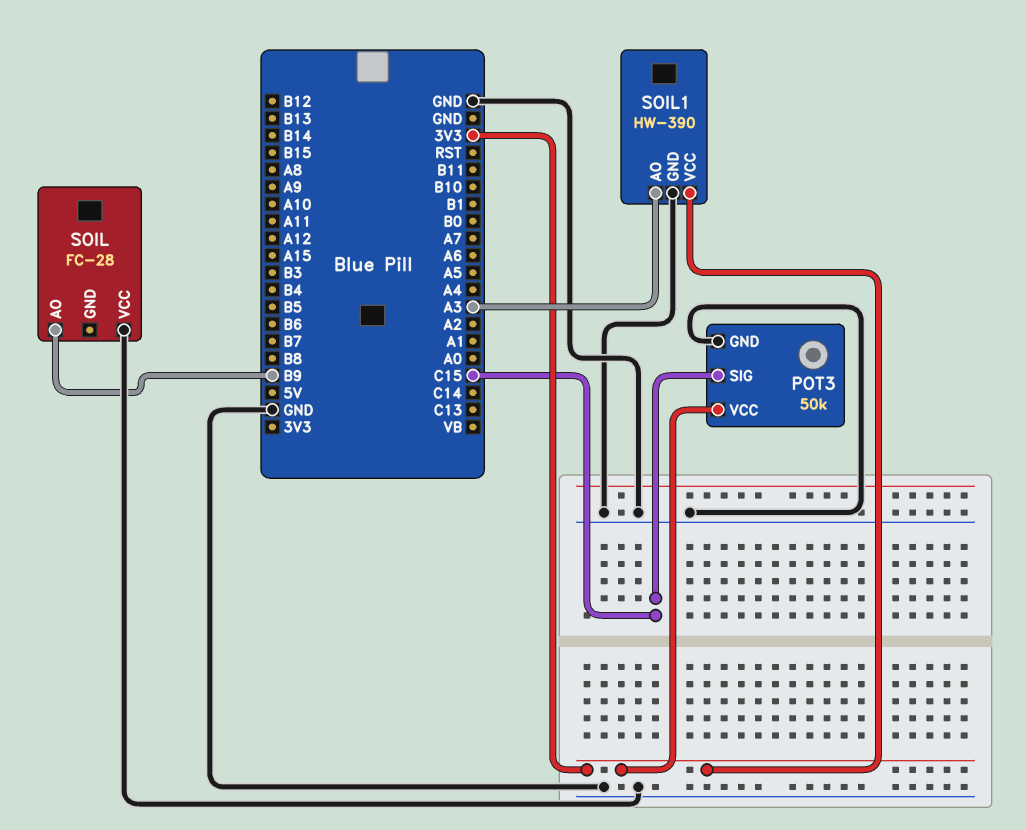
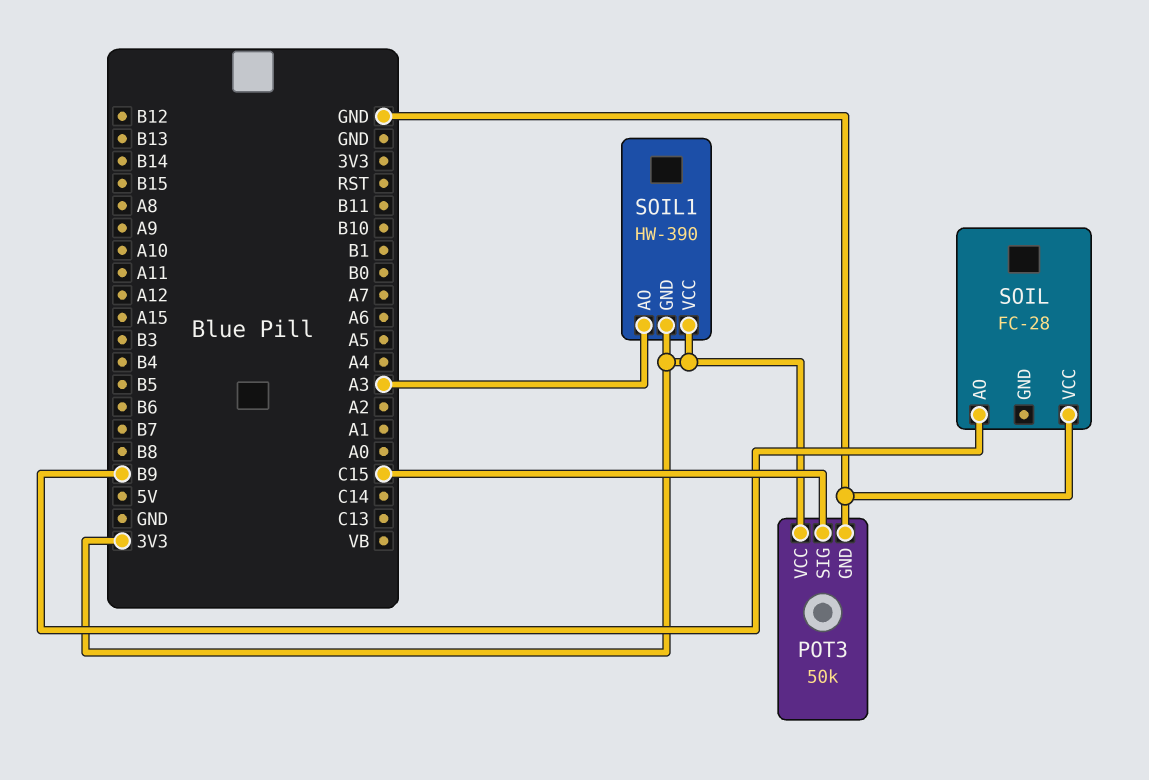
SOIL1 pin GND: GND -> 3V3

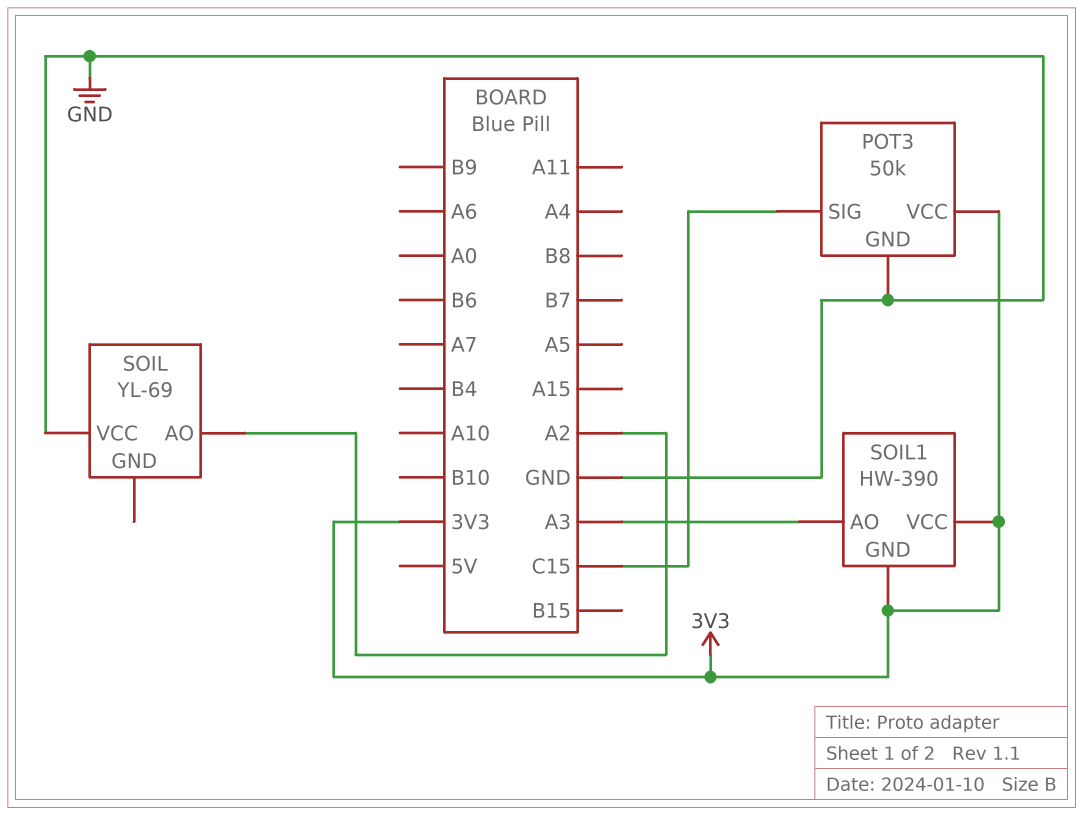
SOIL: FC-28 -> YL-69
SOIL pin AO: B9 -> A2

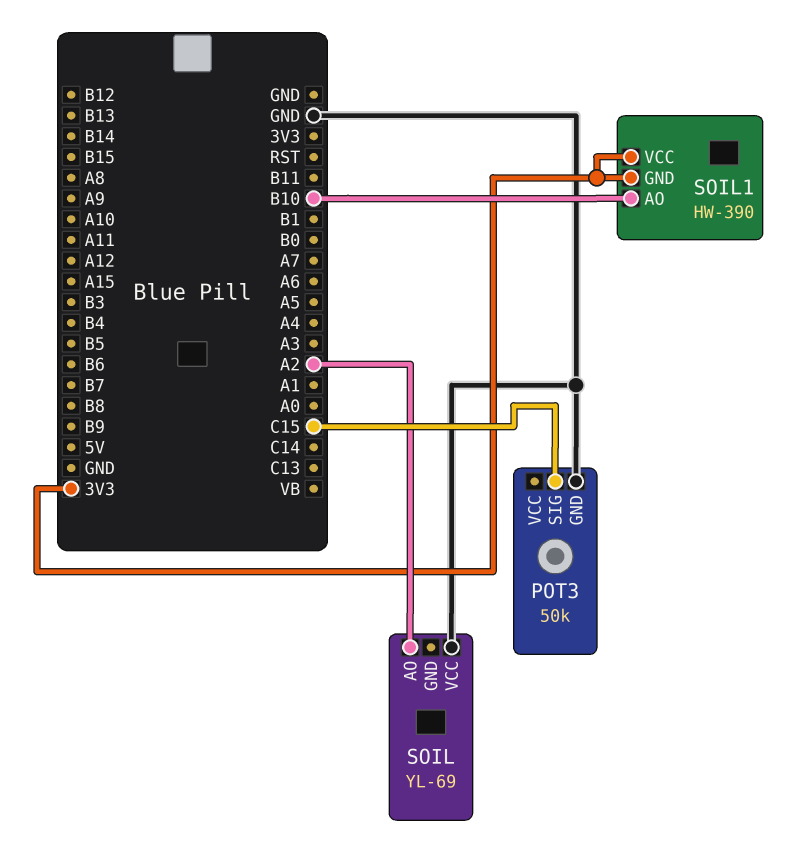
POT3 pin VCC: 3V3 -> none
SOIL1 pin AO: A3 -> B10

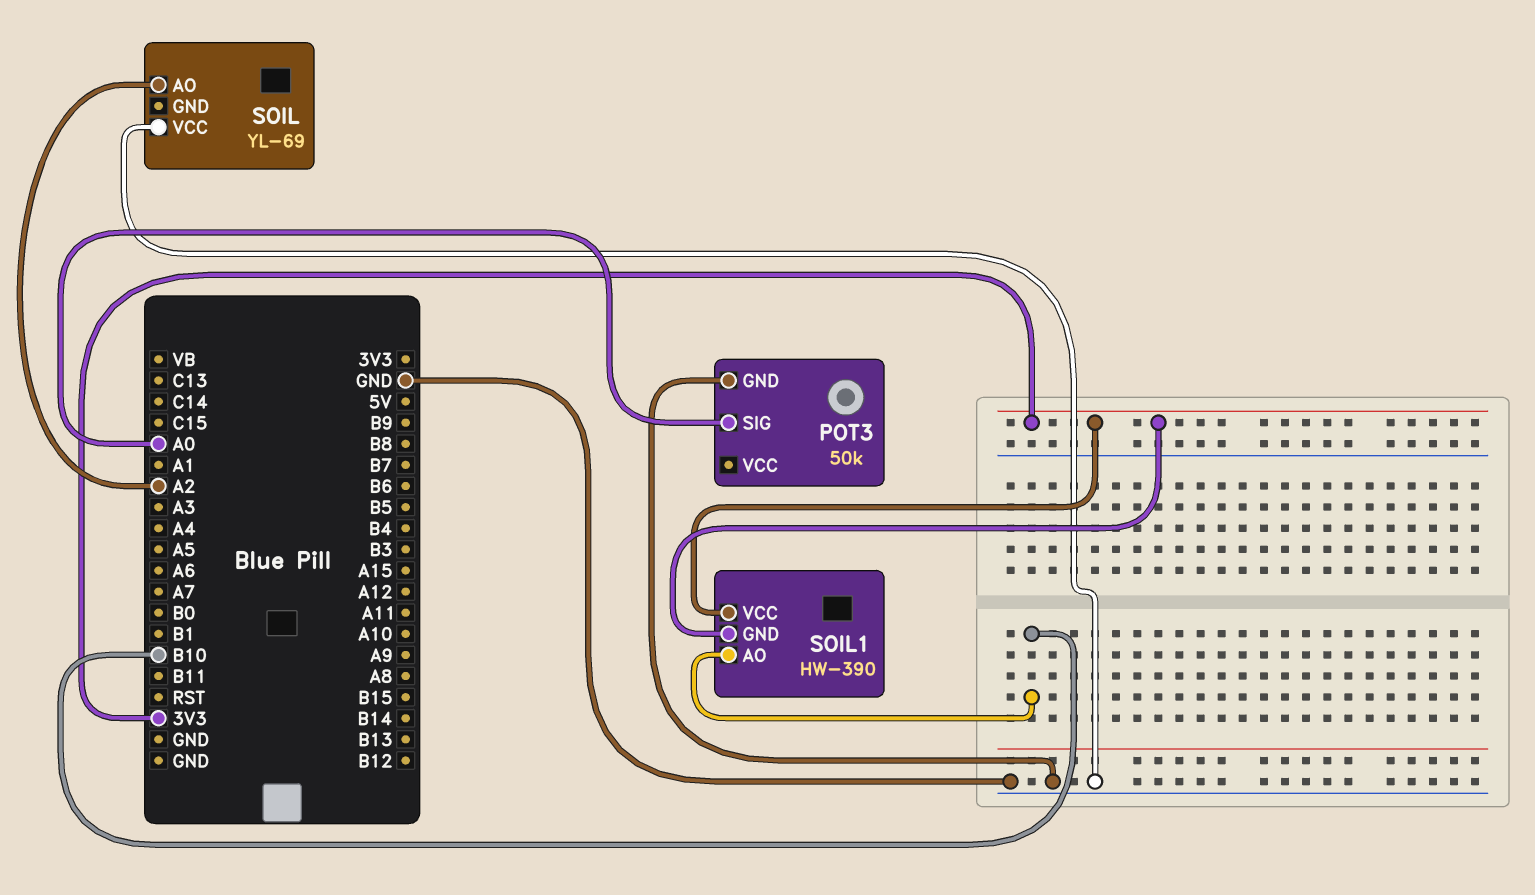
POT3 pin SIG: C15 -> A0

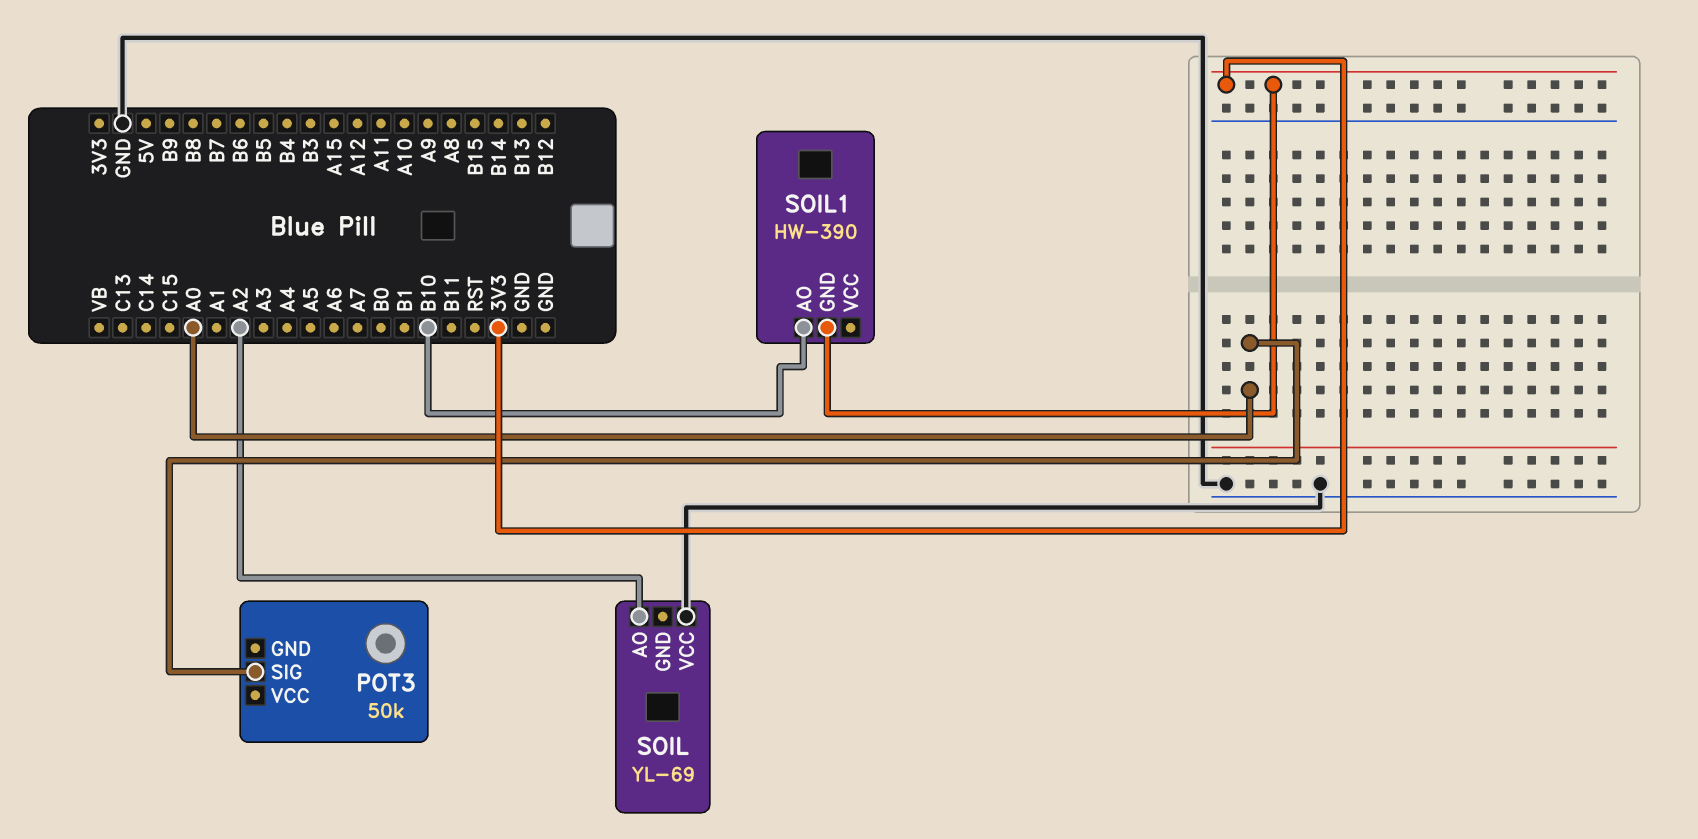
POT3 pin GND: GND -> none
SOIL1 pin VCC: 3V3 -> none

